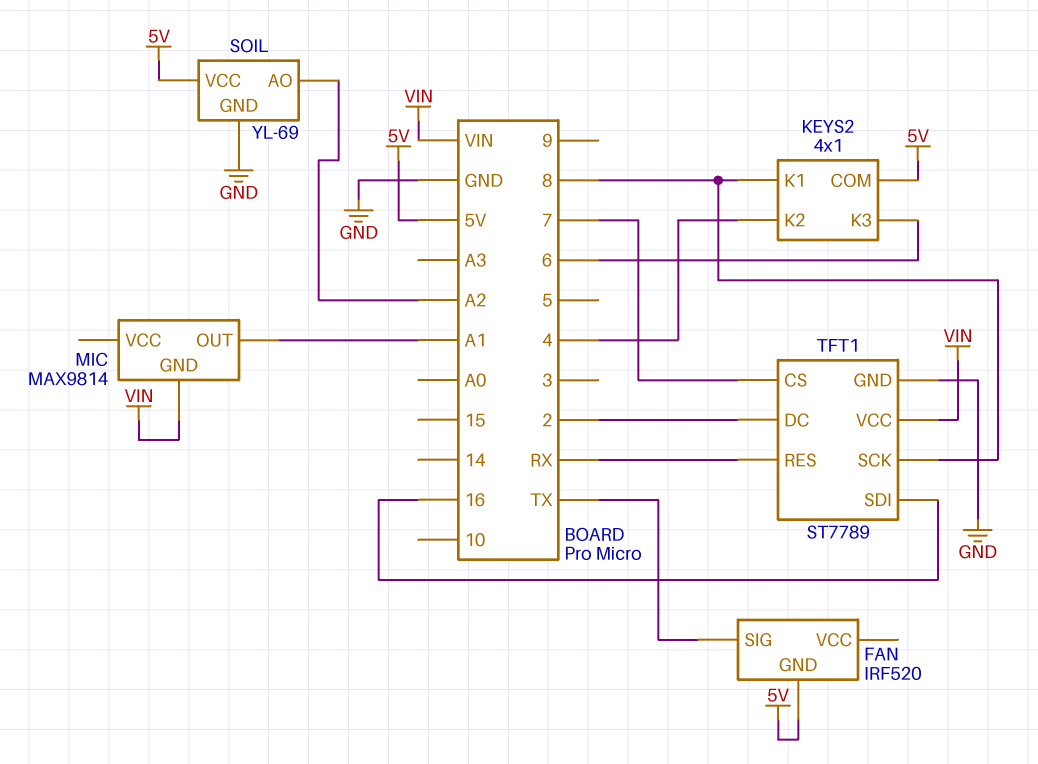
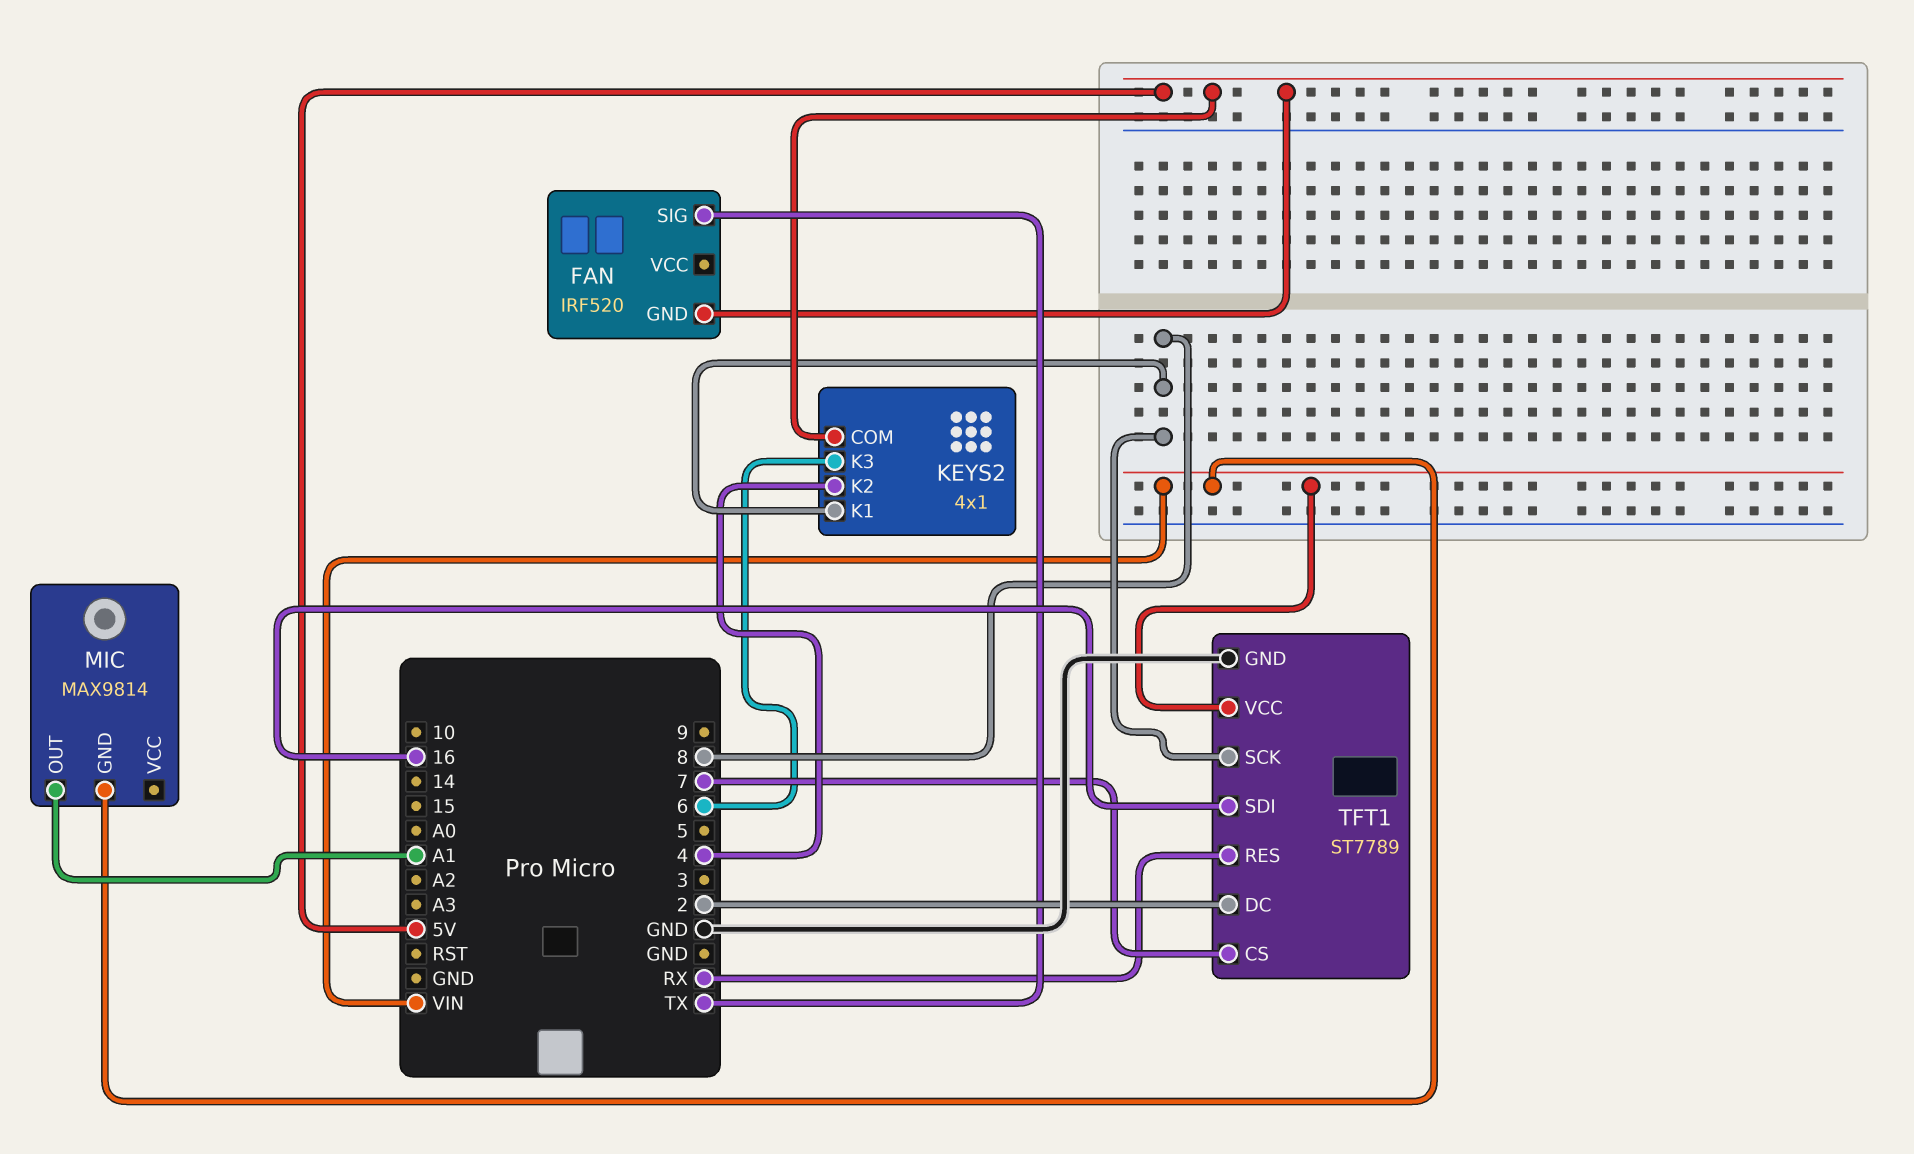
SOIL: YL-69 -> none
SOIL pin AO: A2 -> none
SOIL pin GND: GND -> none
SOIL pin VCC: 5V -> none

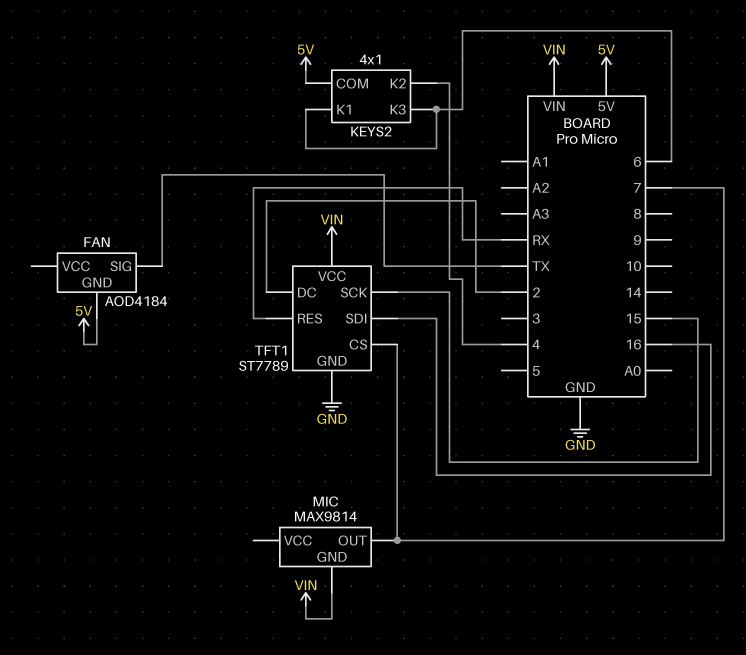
FAN: IRF520 -> AOD4184
KEYS2 pin K1: 8 -> 6
MIC pin OUT: A1 -> 7
TFT1 pin SCK: 8 -> 15

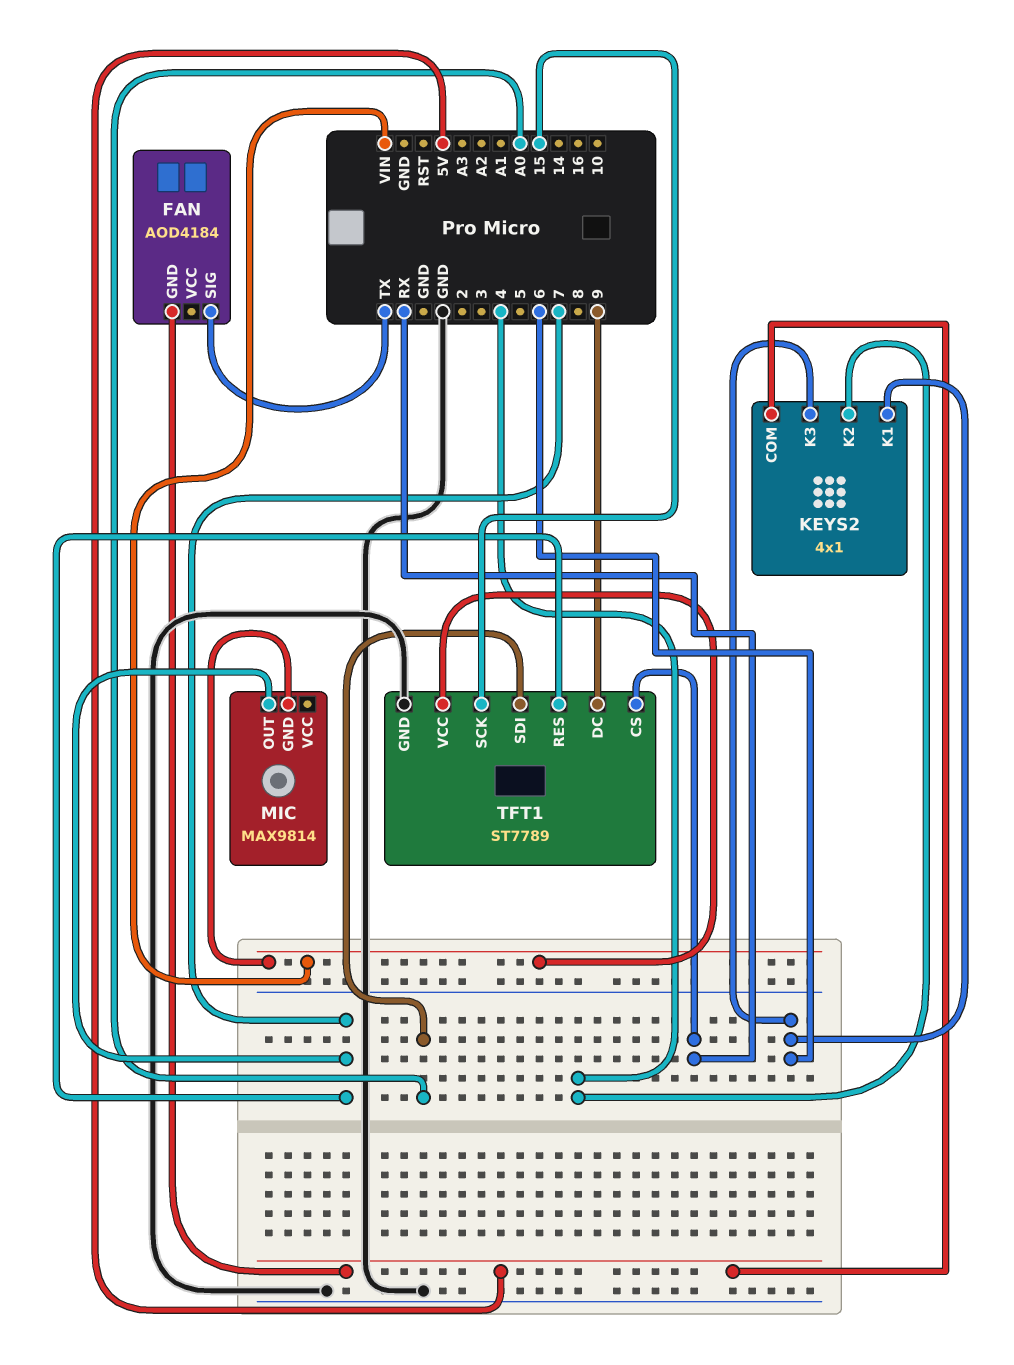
TFT1 pin CS: 7 -> RX
TFT1 pin DC: 2 -> 9
TFT1 pin RES: RX -> 7
TFT1 pin SDI: 16 -> A0

